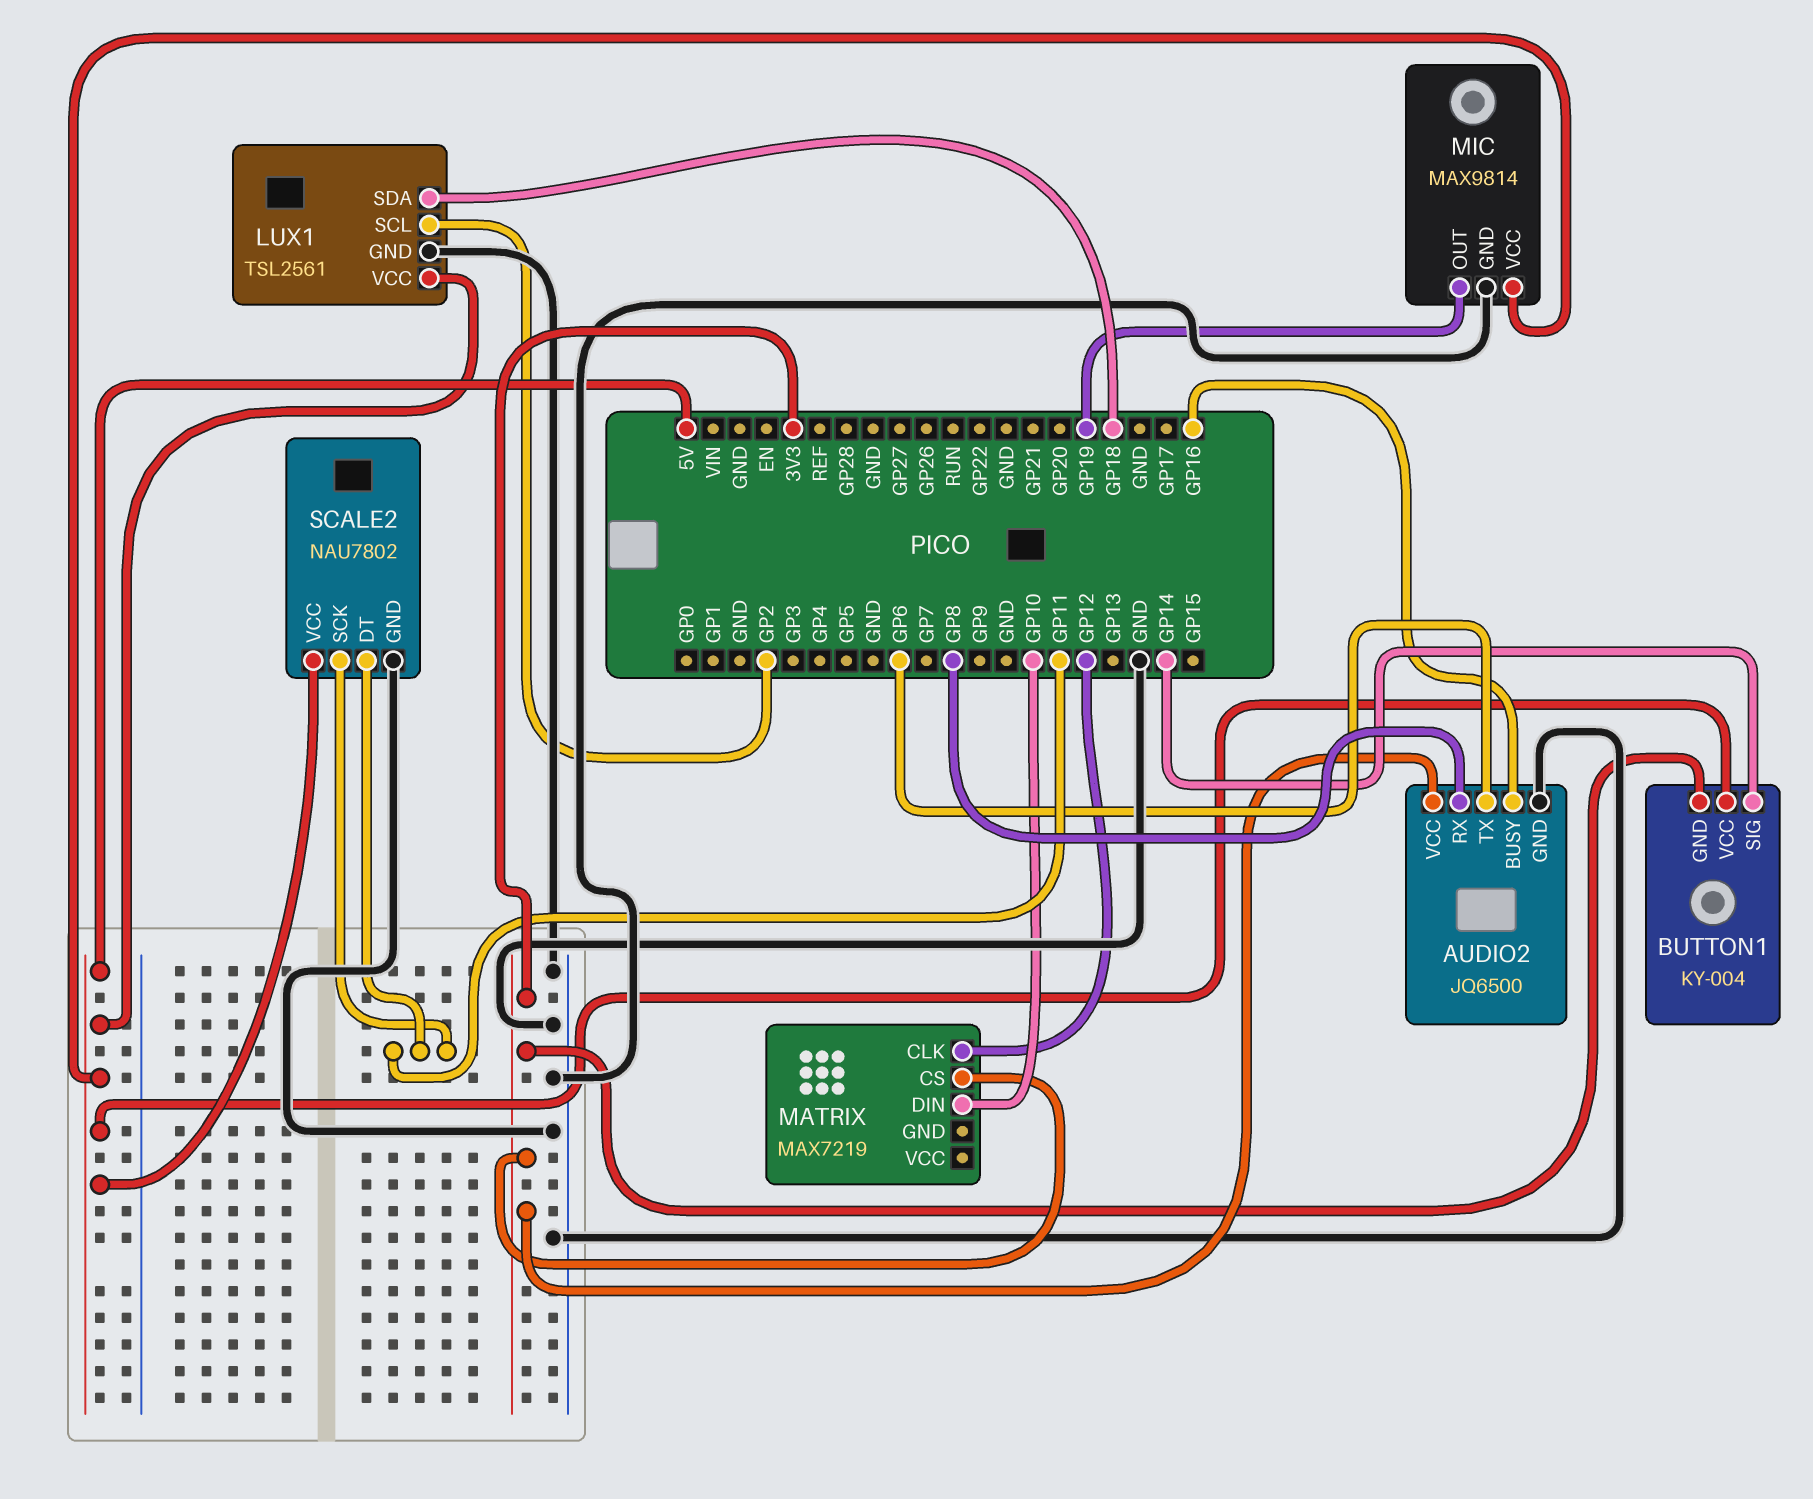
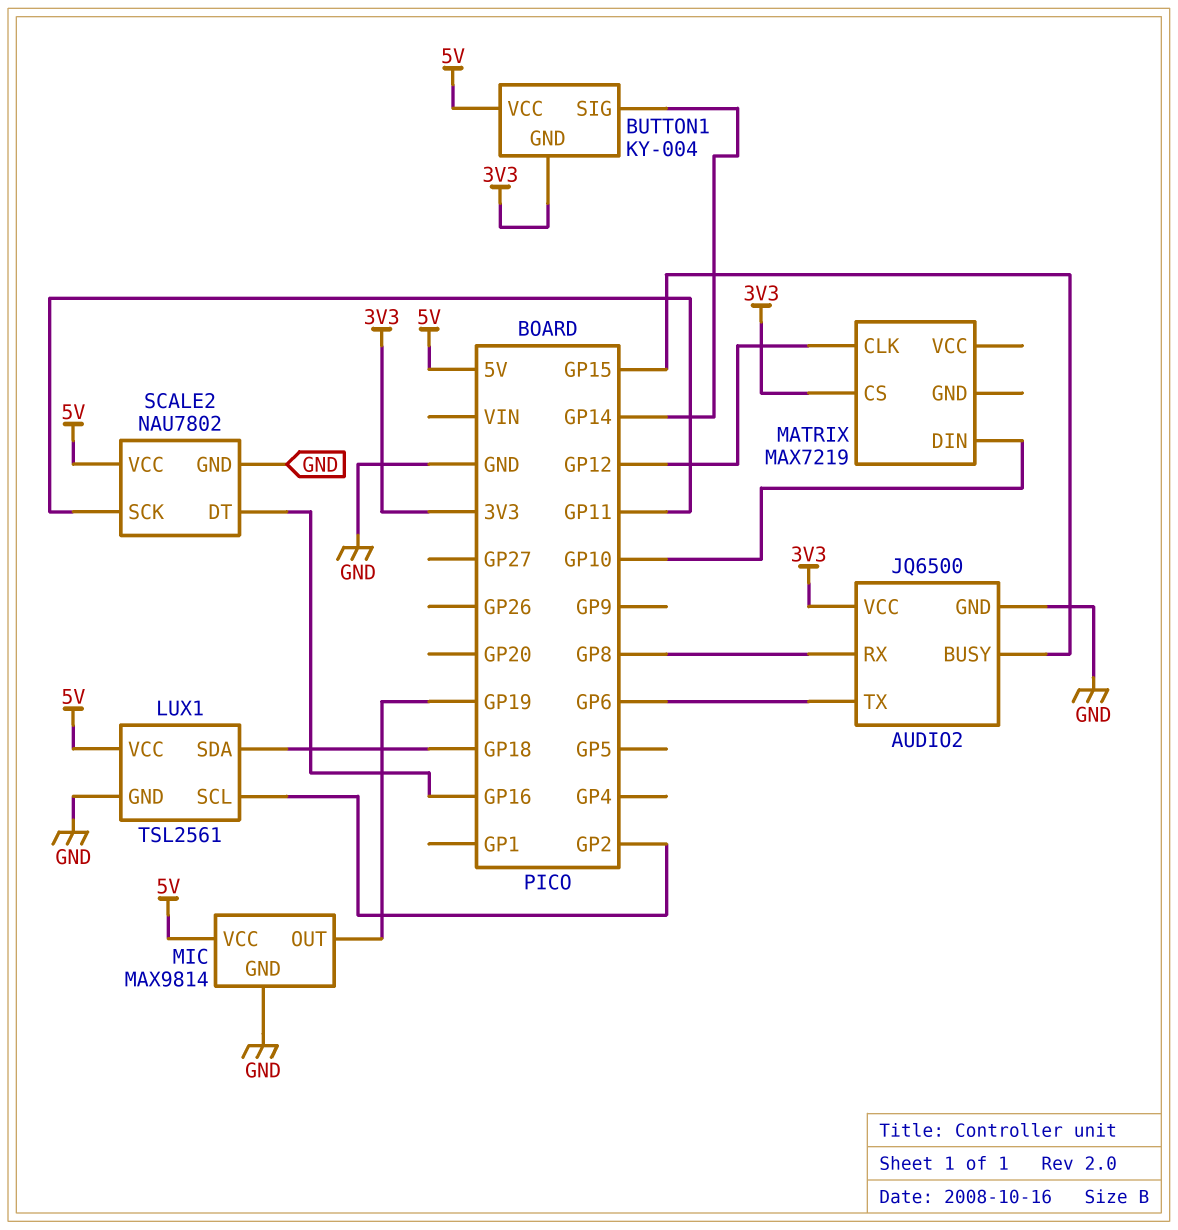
AUDIO2 pin BUSY: GP16 -> GP15
SCALE2 pin DT: GP11 -> GP16

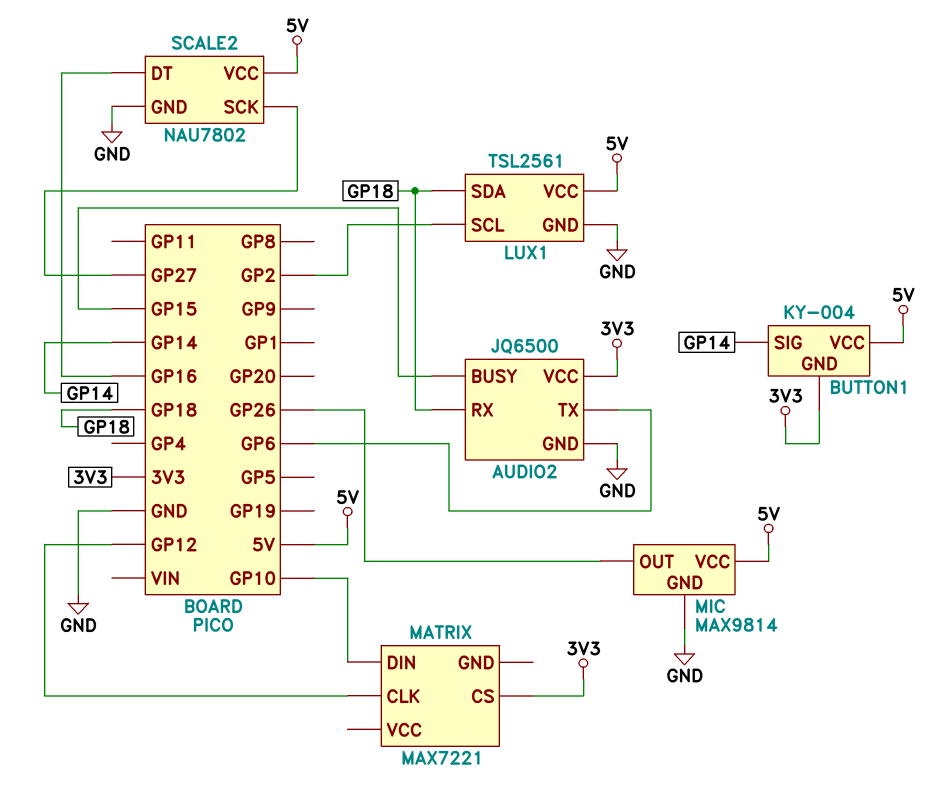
AUDIO2 pin RX: GP8 -> GP18
MATRIX: MAX7219 -> MAX7221
MIC pin OUT: GP19 -> GP26
SCALE2 pin SCK: GP11 -> GP27

